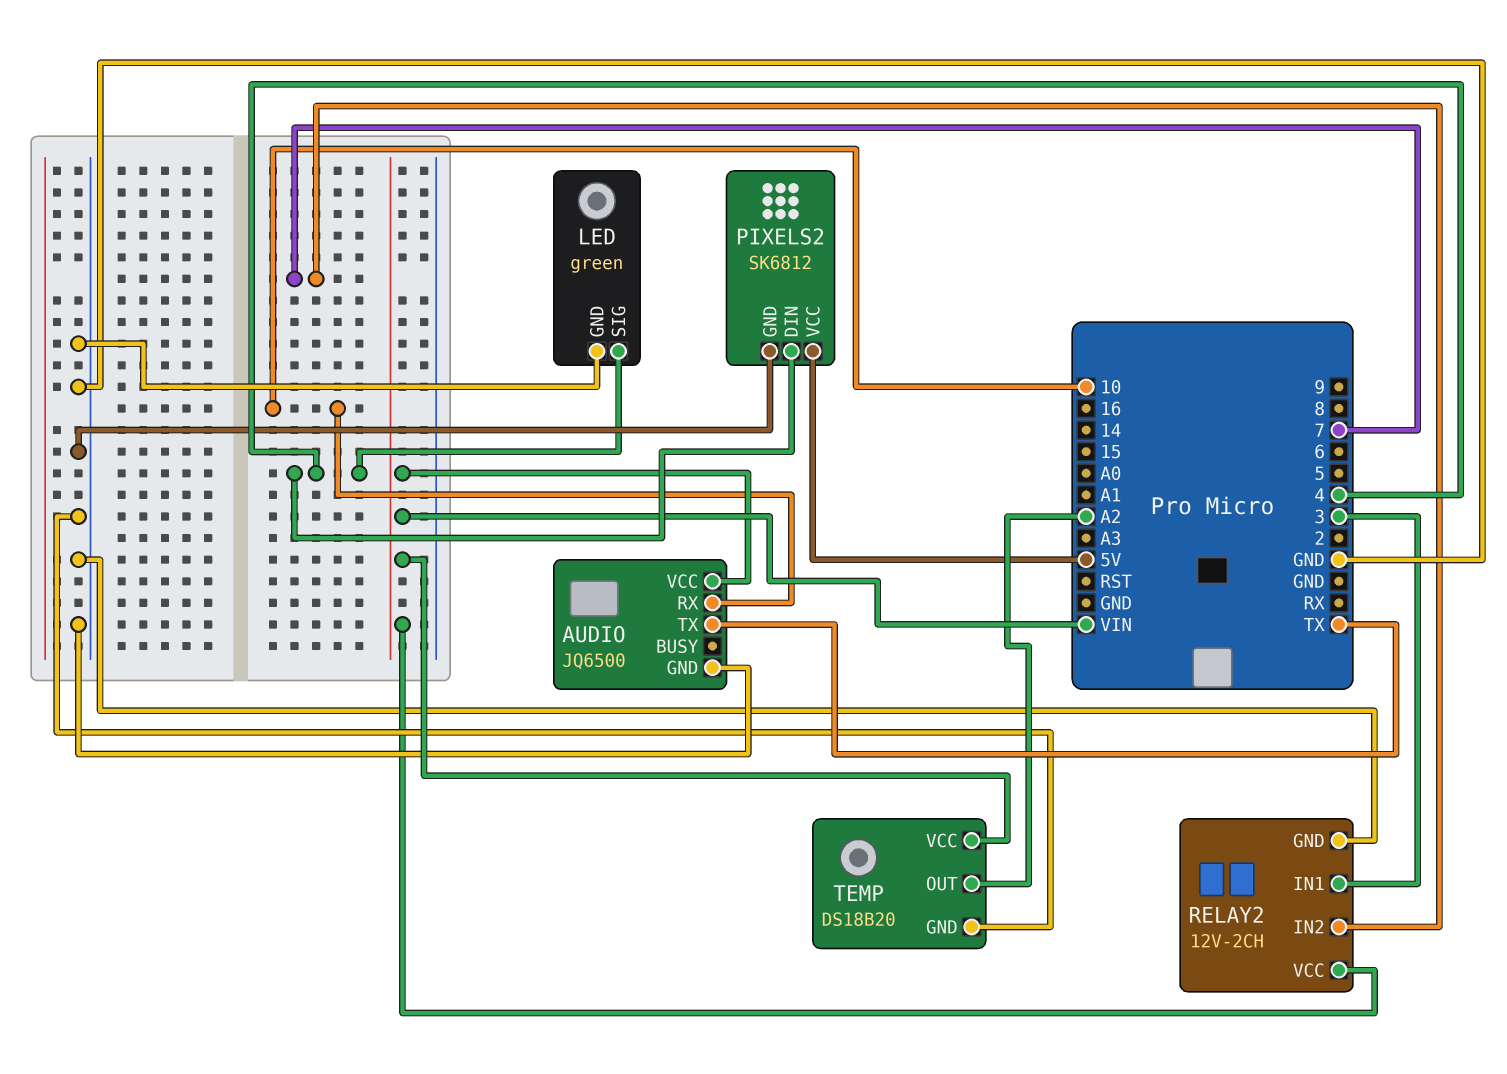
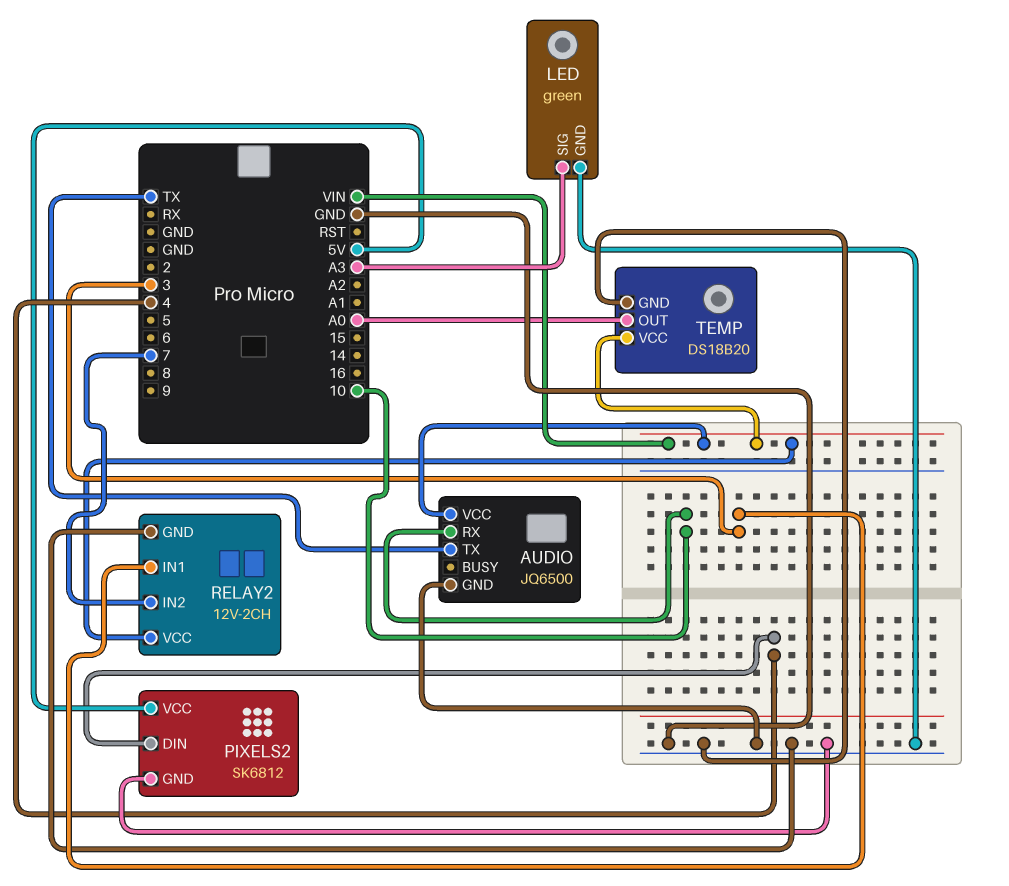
LED pin SIG: 4 -> A3
TEMP pin OUT: A2 -> A0

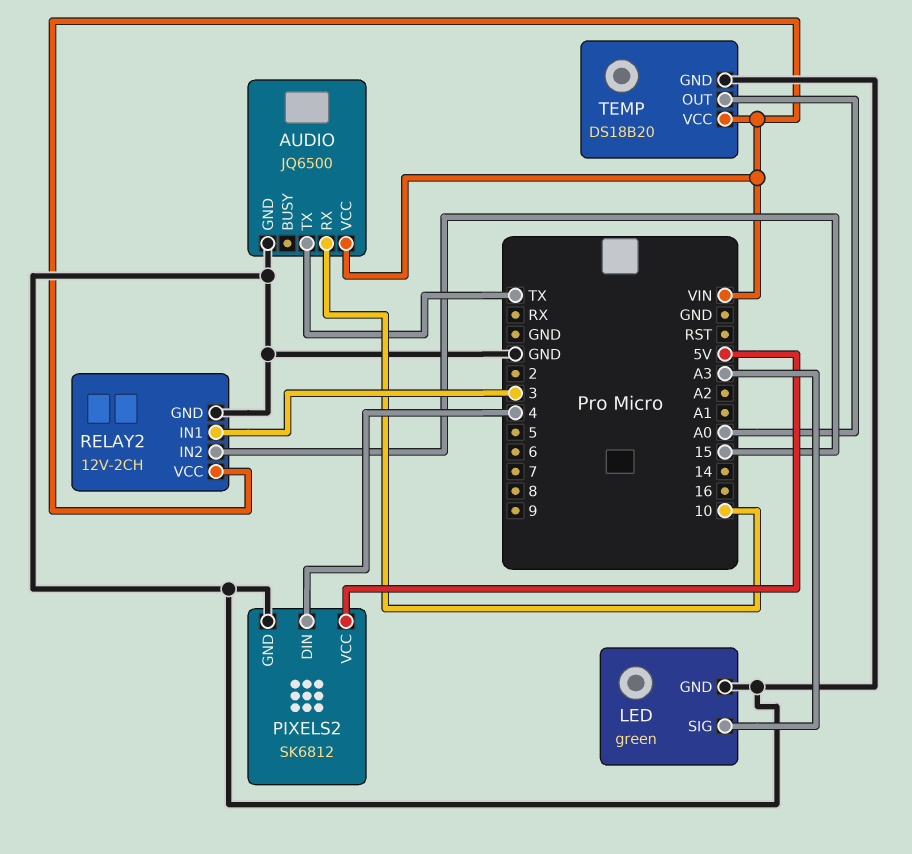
RELAY2 pin IN2: 7 -> 15

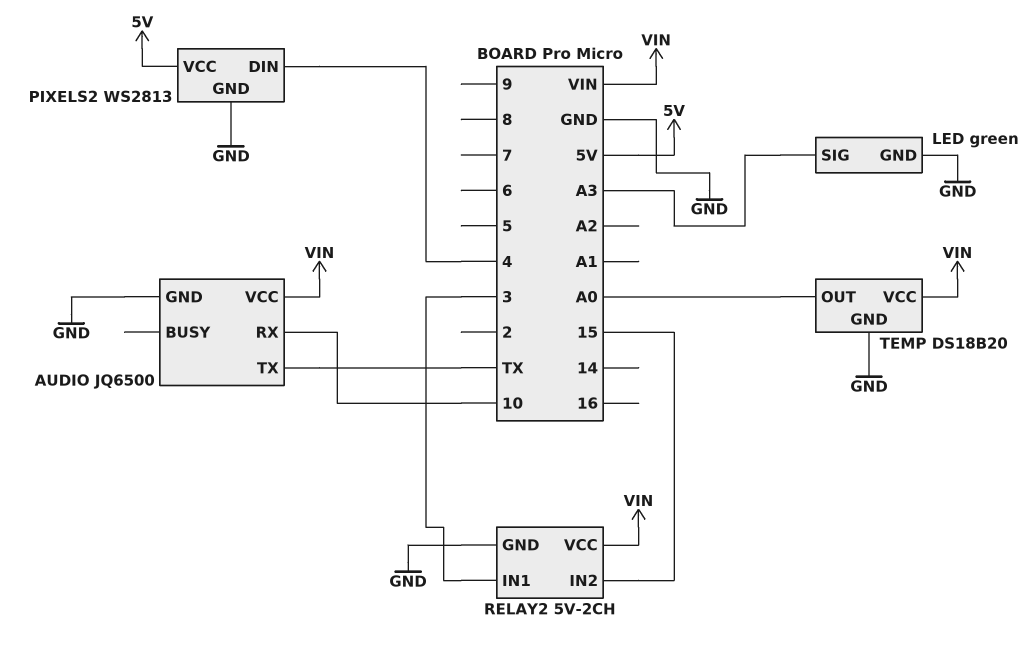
PIXELS2: SK6812 -> WS2813
RELAY2: 12V-2CH -> 5V-2CH

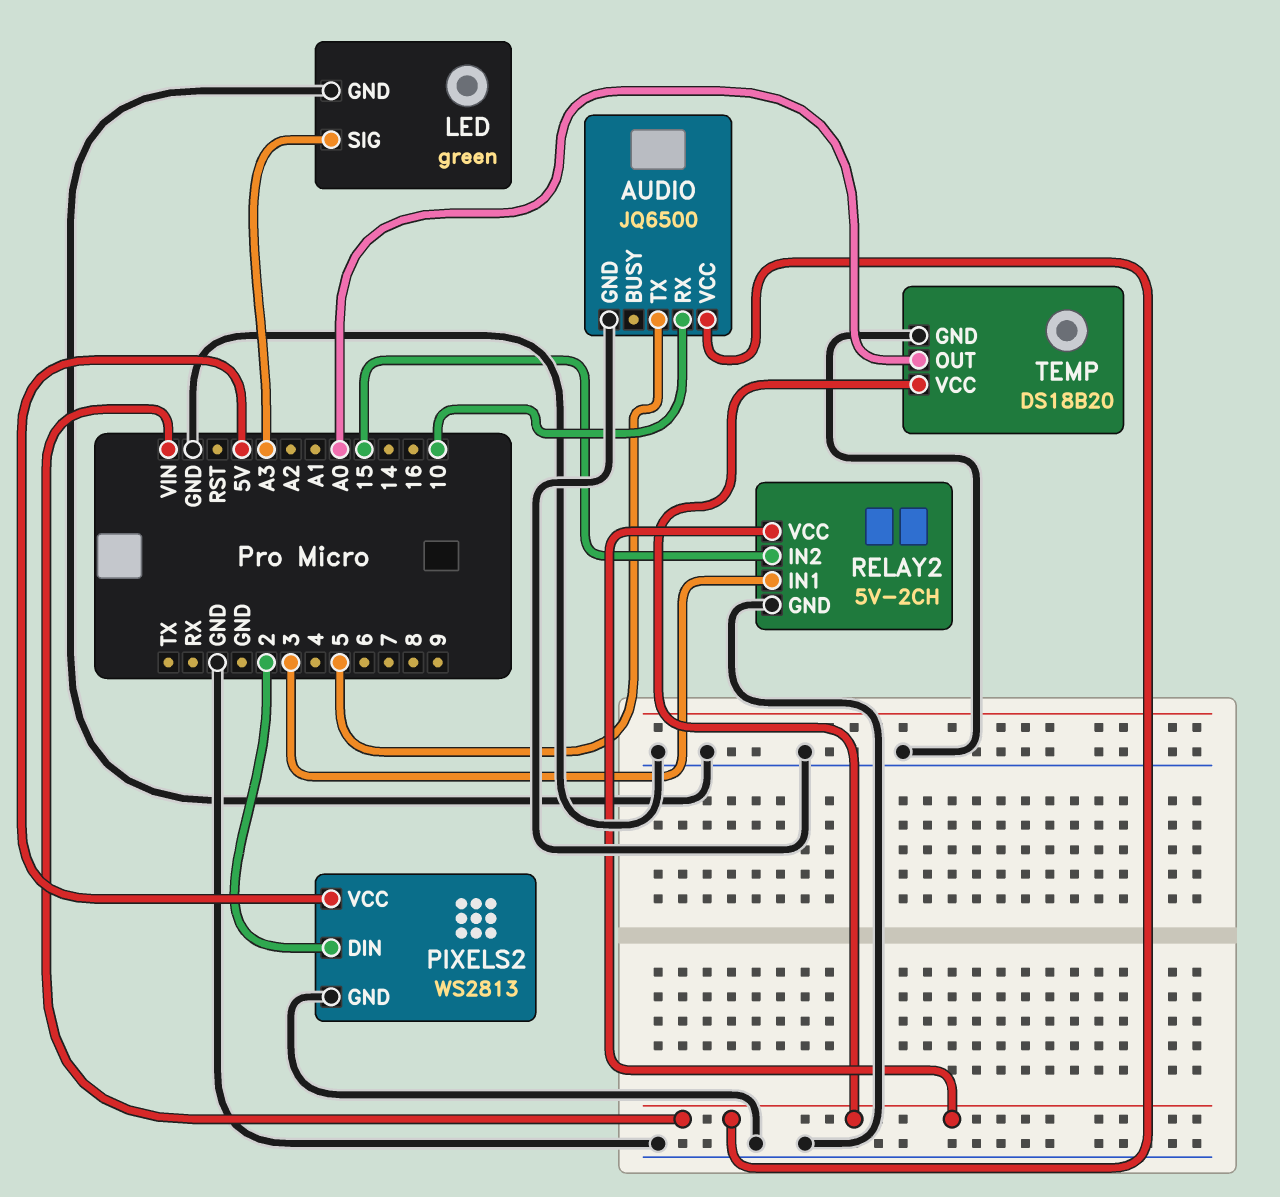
AUDIO pin TX: TX -> 5
PIXELS2 pin DIN: 4 -> 2

